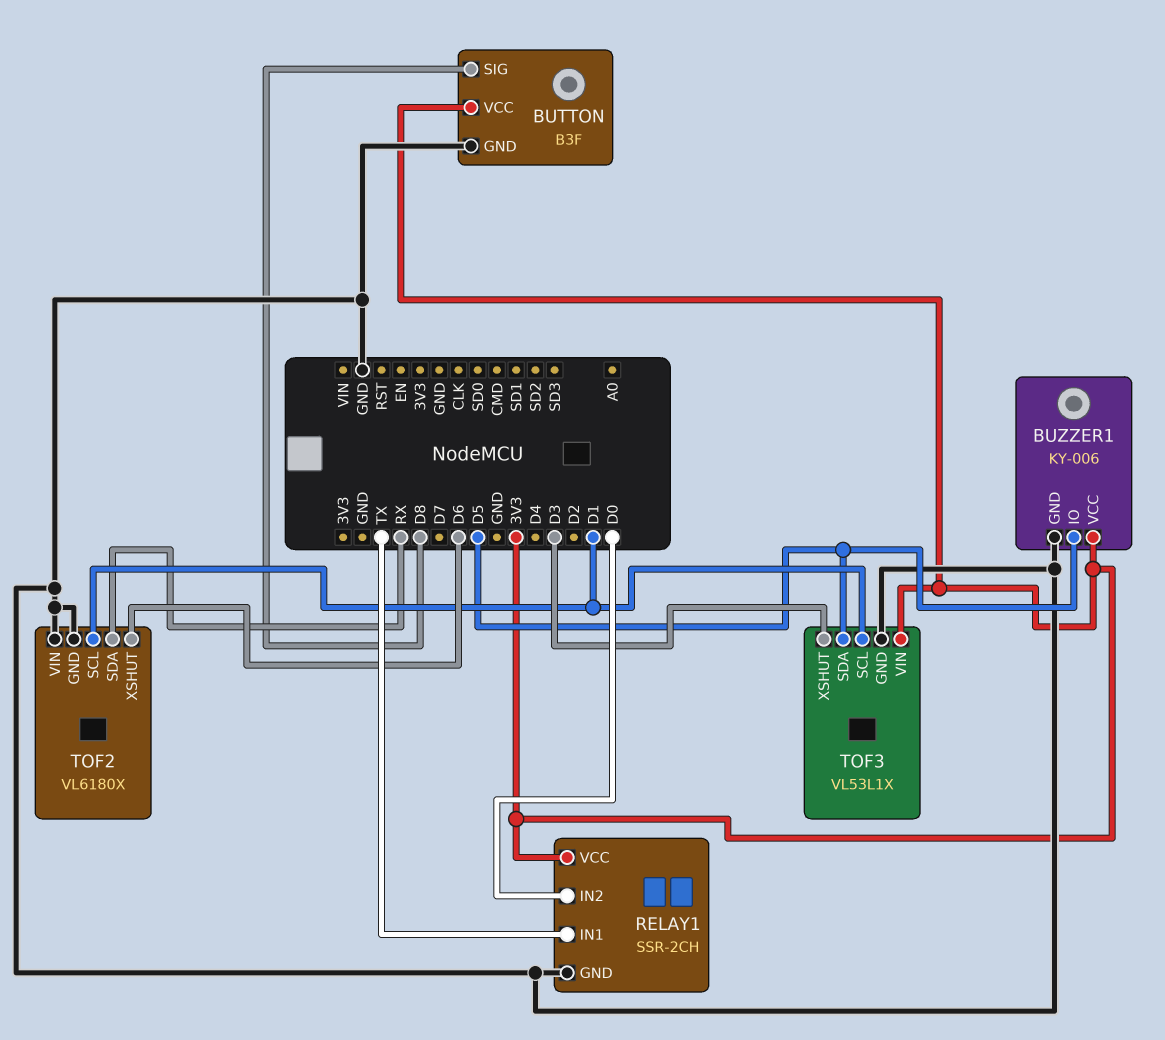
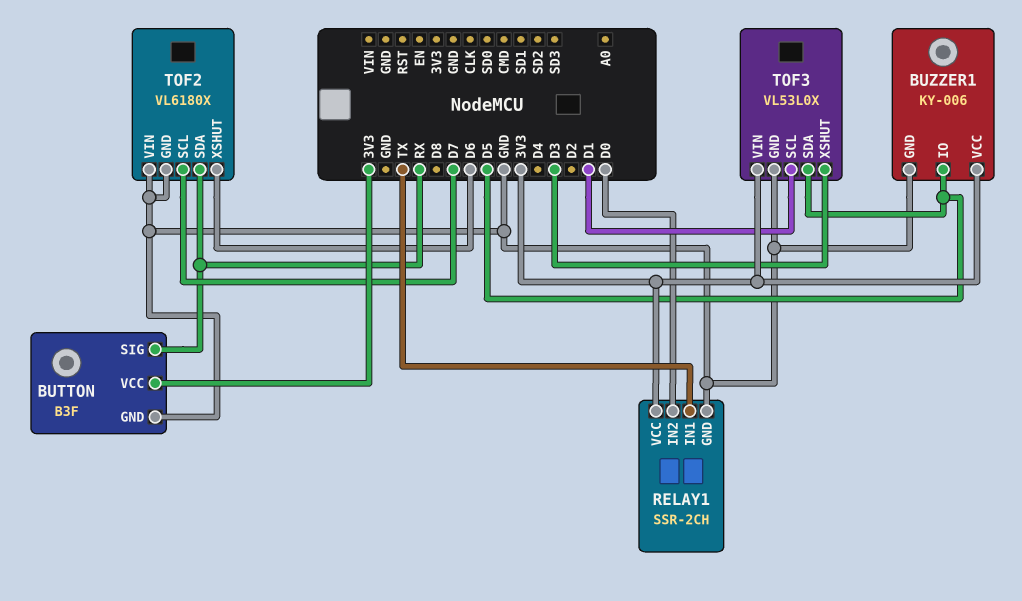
BUTTON pin SIG: D8 -> RX
TOF2 pin SCL: D1 -> D7
TOF3: VL53L1X -> VL53L0X

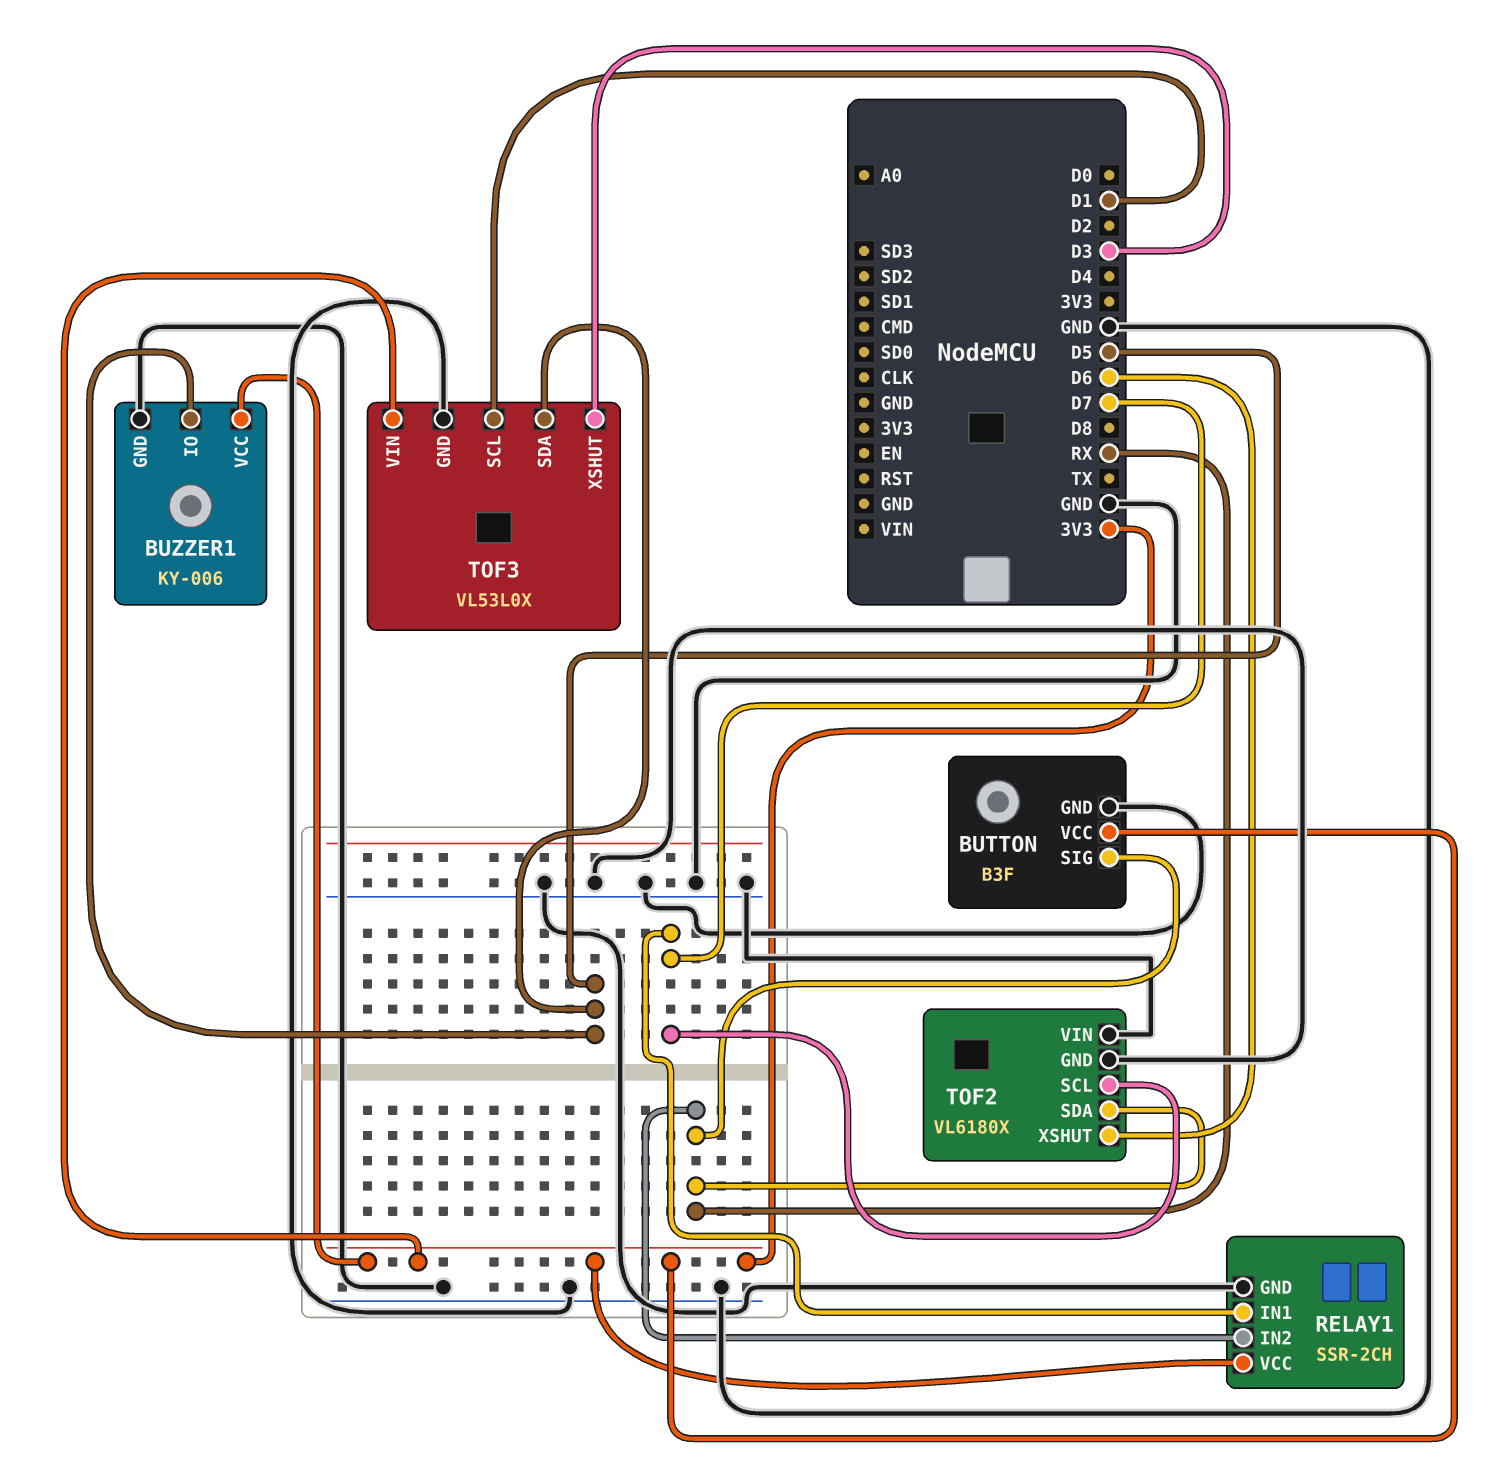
RELAY1 pin IN1: TX -> D7
RELAY1 pin IN2: D0 -> RX

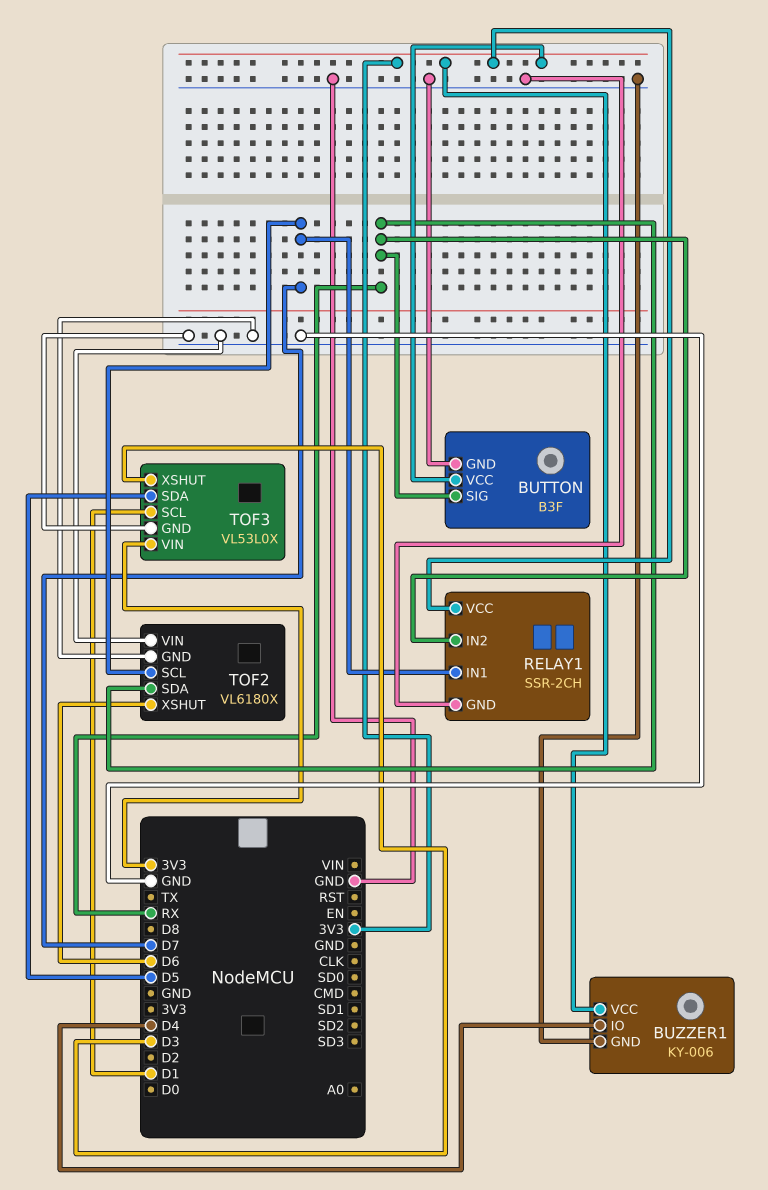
BUZZER1 pin IO: D5 -> D4

